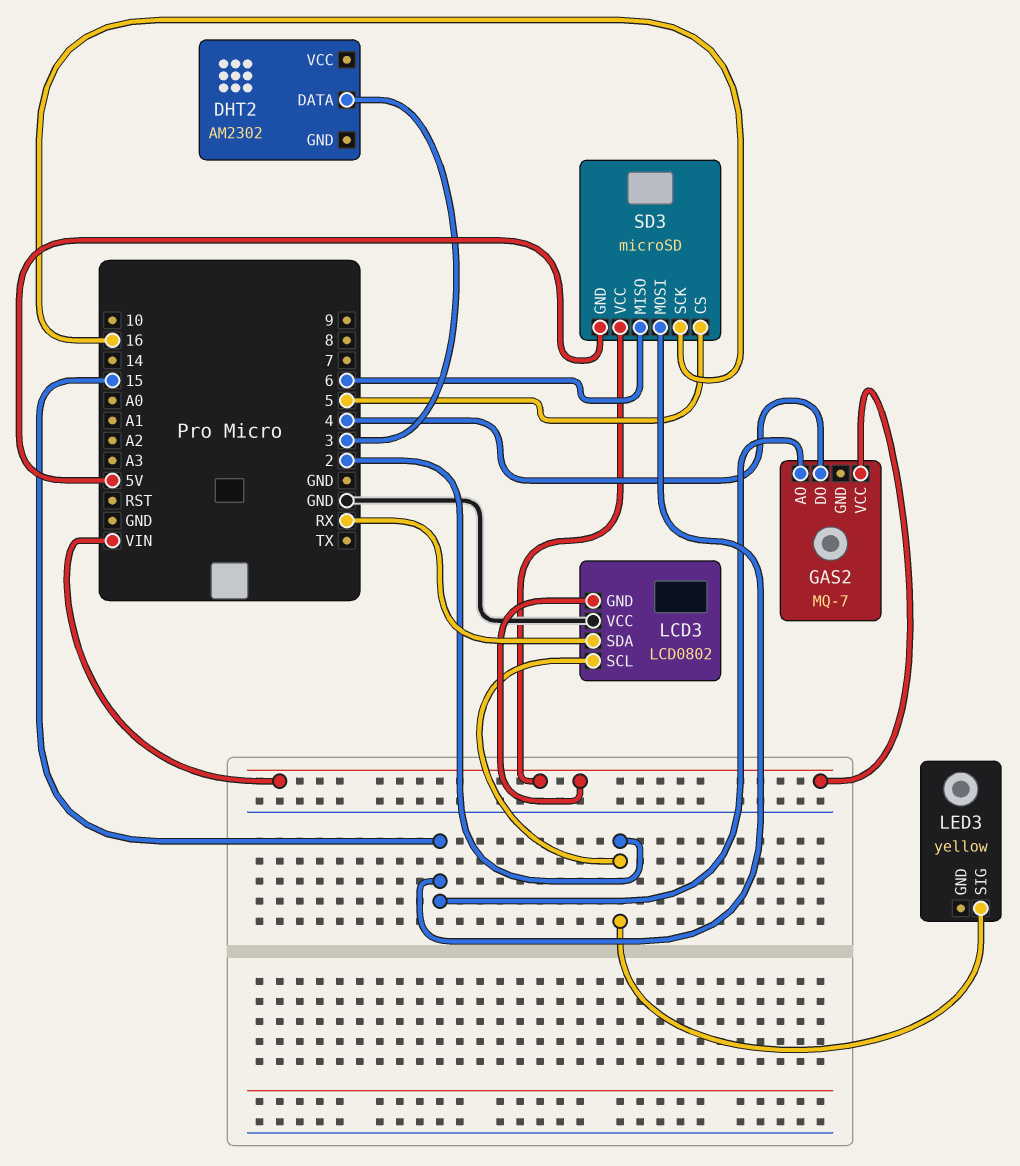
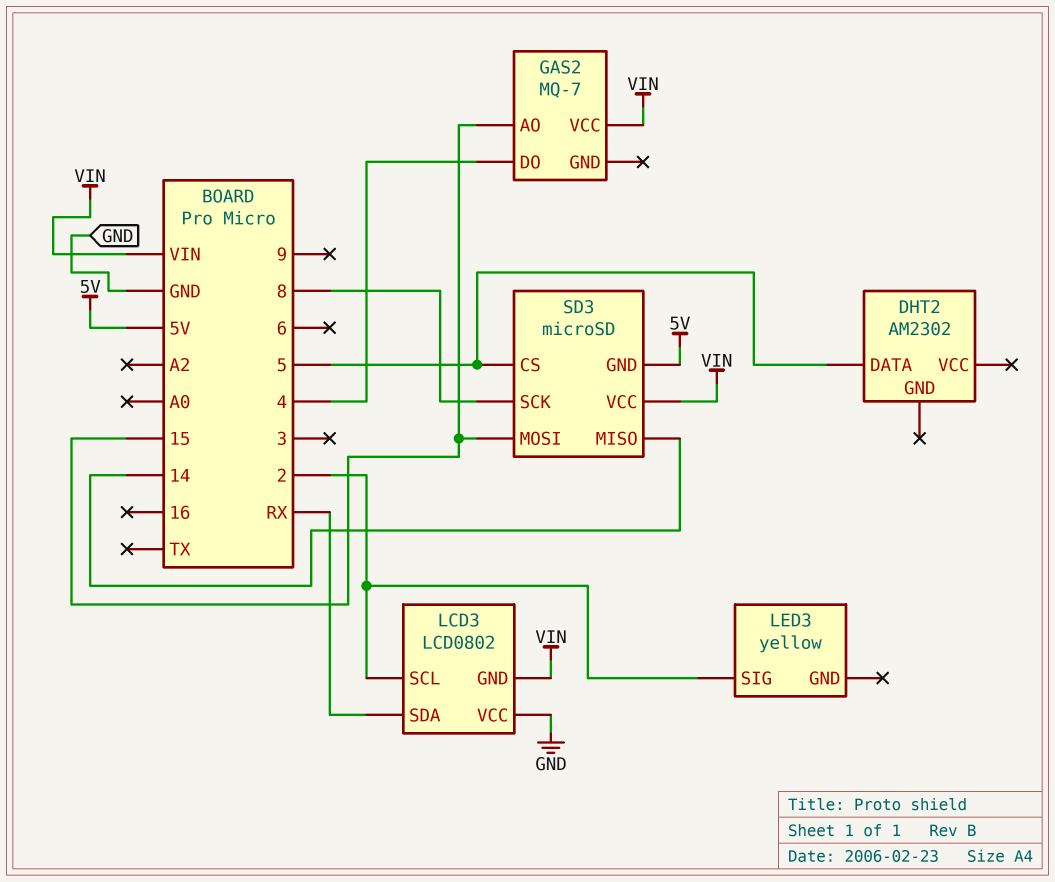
DHT2 pin DATA: 3 -> 5
SD3 pin MISO: 6 -> 14
SD3 pin SCK: 16 -> 8

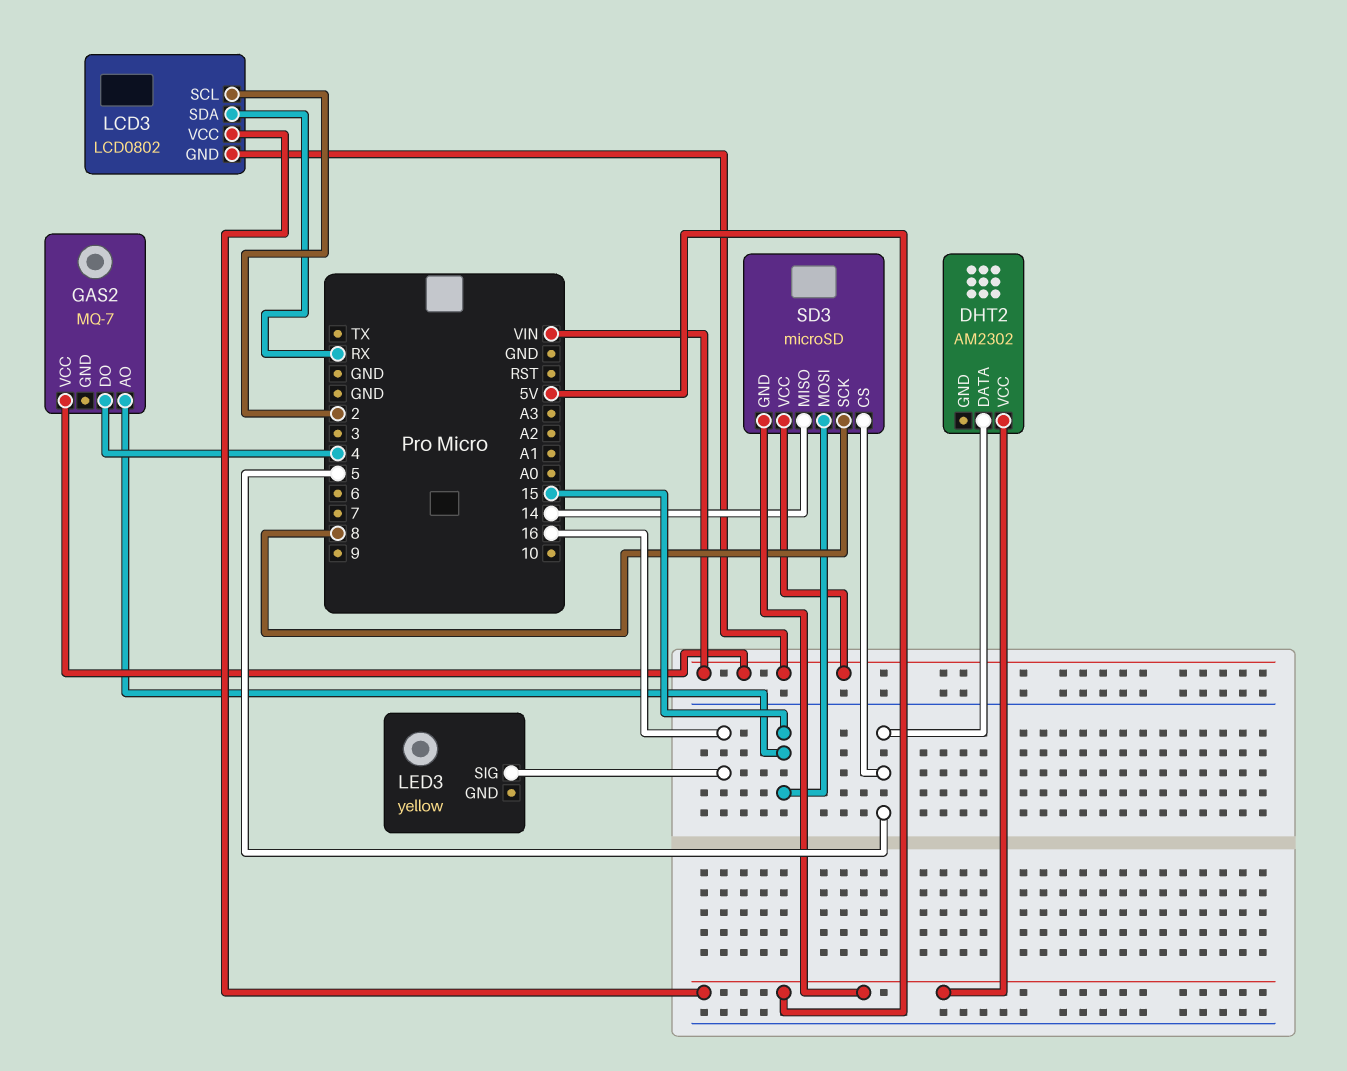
DHT2 pin VCC: none -> 5V
LCD3 pin VCC: GND -> 5V
LED3 pin SIG: 2 -> 16

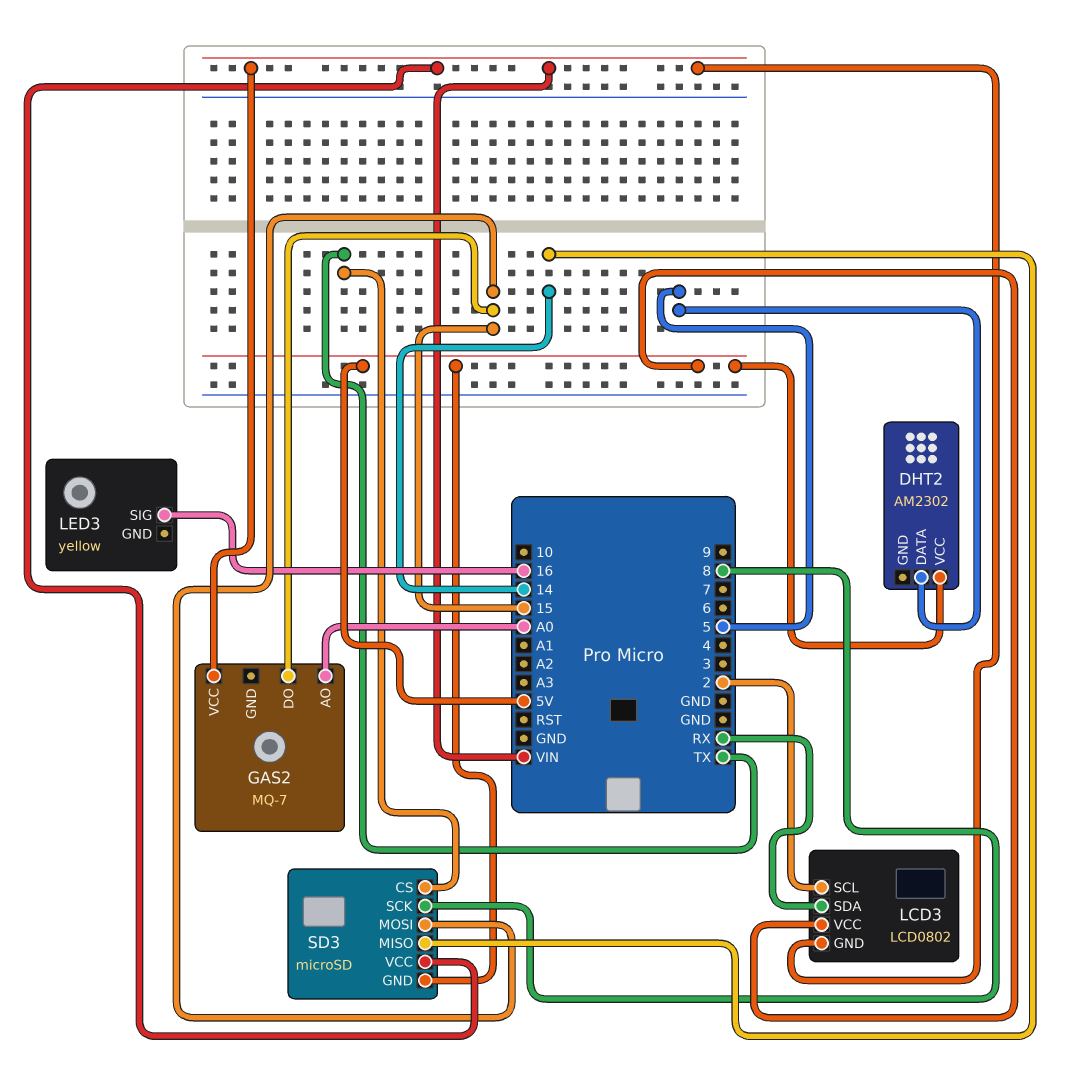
GAS2 pin AO: 15 -> A0
GAS2 pin DO: 4 -> 15
SD3 pin CS: 5 -> TX

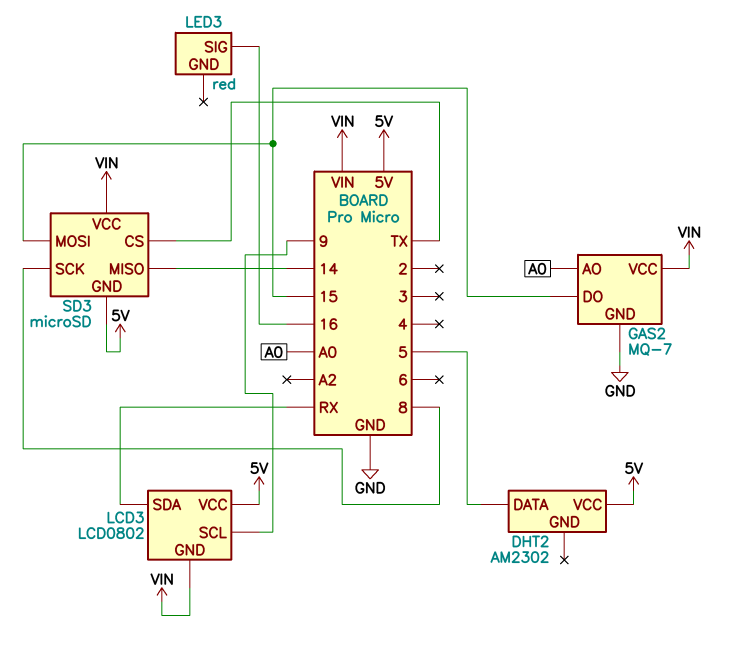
GAS2 pin GND: none -> GND
LCD3 pin SCL: 2 -> 9
LED3: yellow -> red

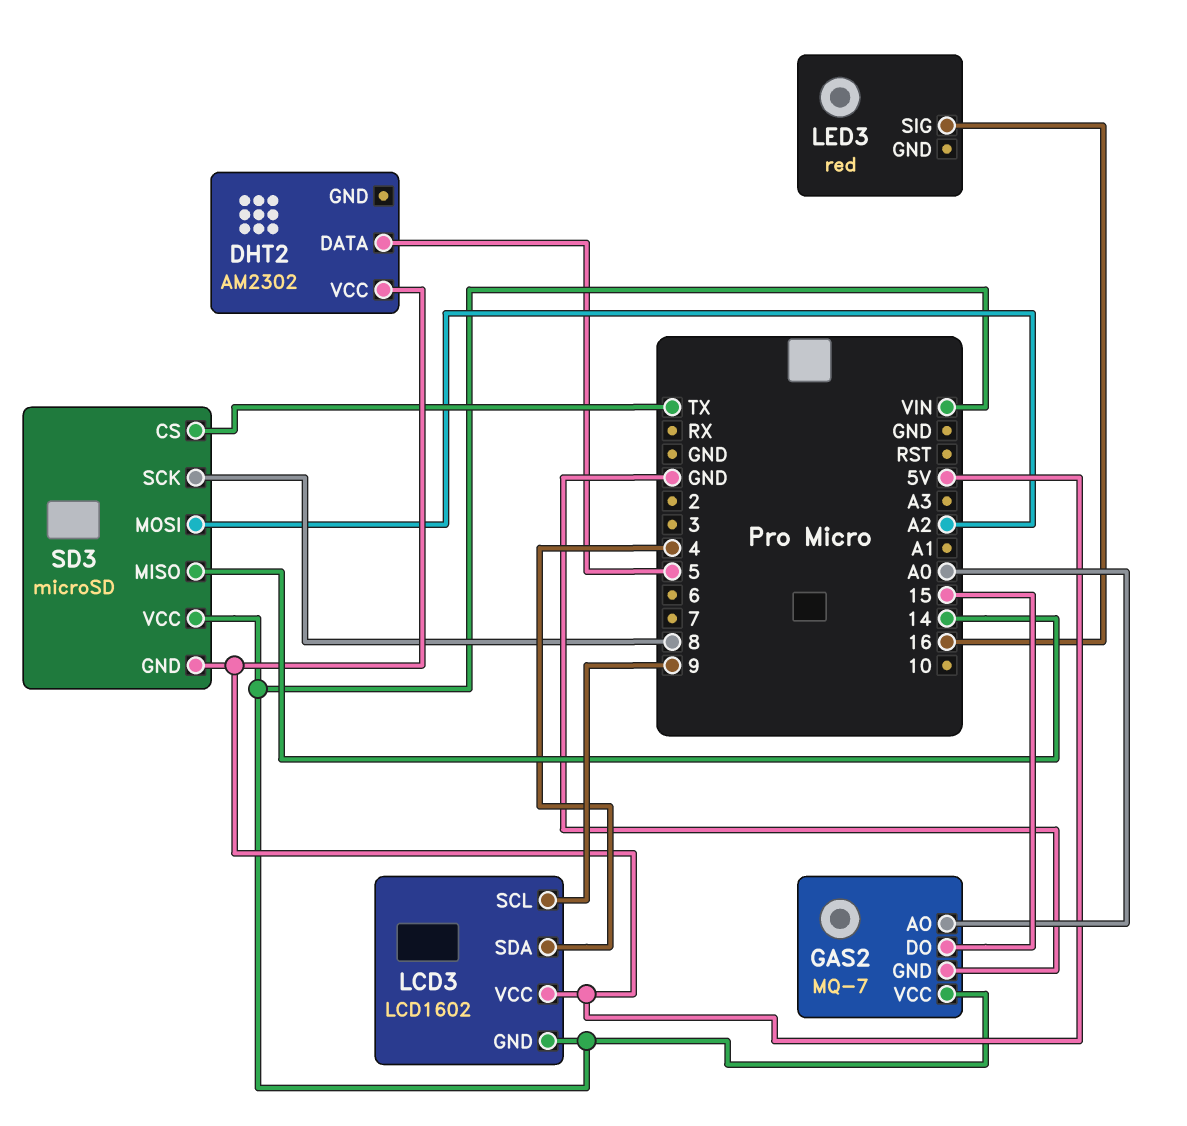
LCD3: LCD0802 -> LCD1602
LCD3 pin SDA: RX -> 4
SD3 pin MOSI: 15 -> A2

